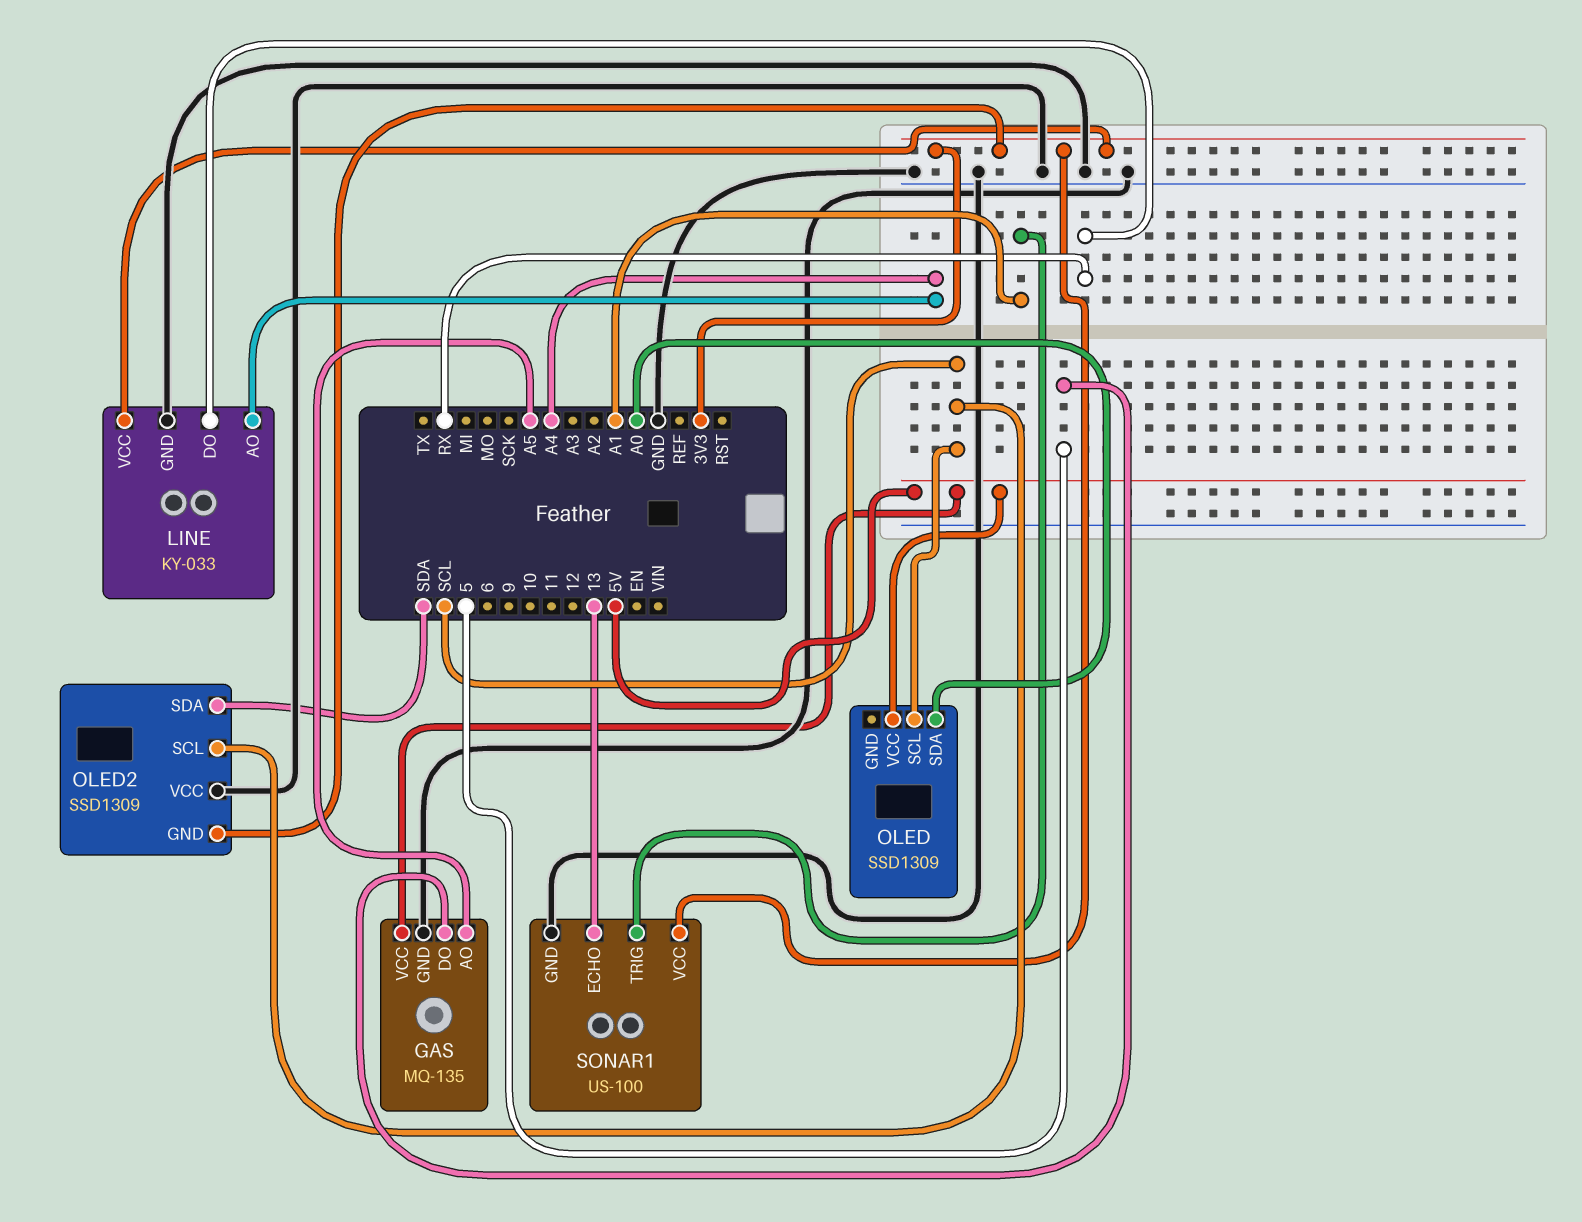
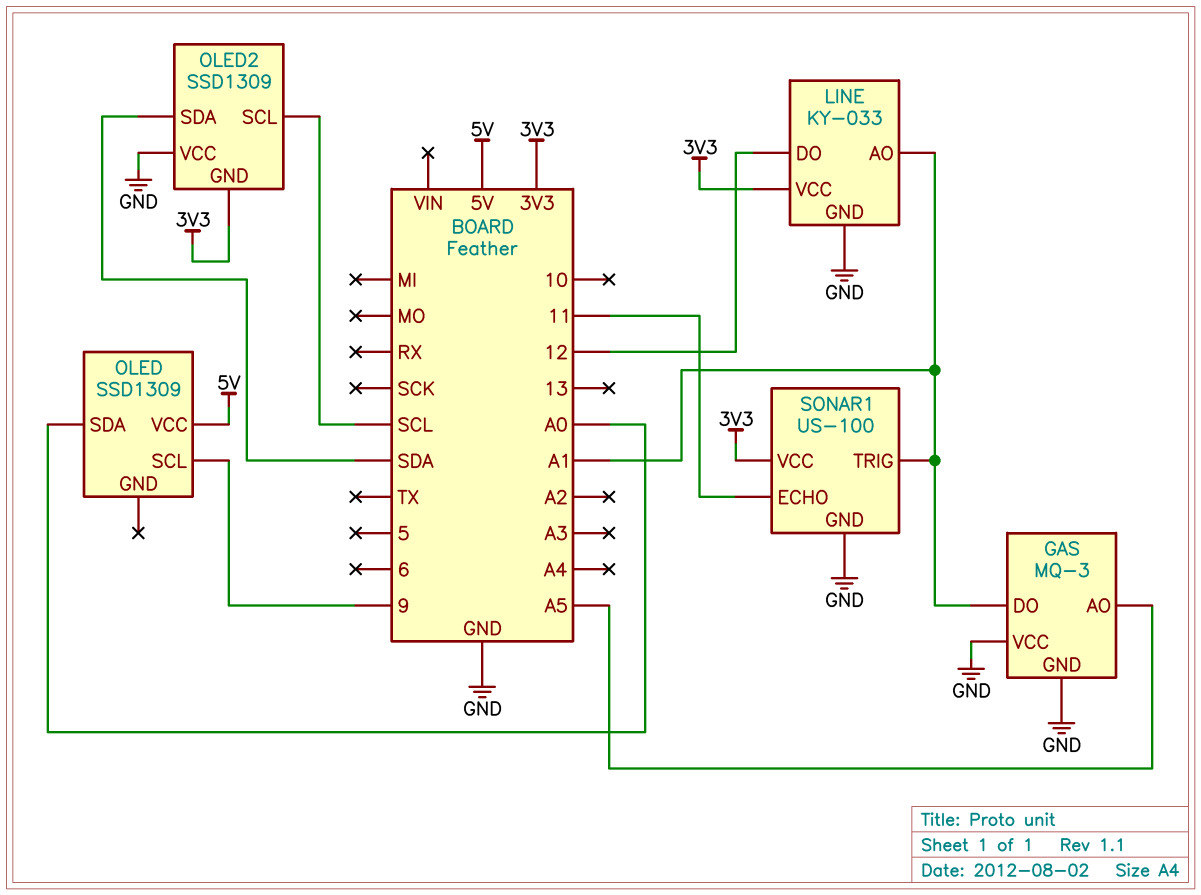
GAS: MQ-135 -> MQ-3
GAS pin DO: 5 -> A1
GAS pin VCC: 5V -> GND
LINE pin AO: A4 -> A1
LINE pin DO: RX -> 12
OLED pin SCL: SCL -> 9
SONAR1 pin ECHO: 13 -> 11

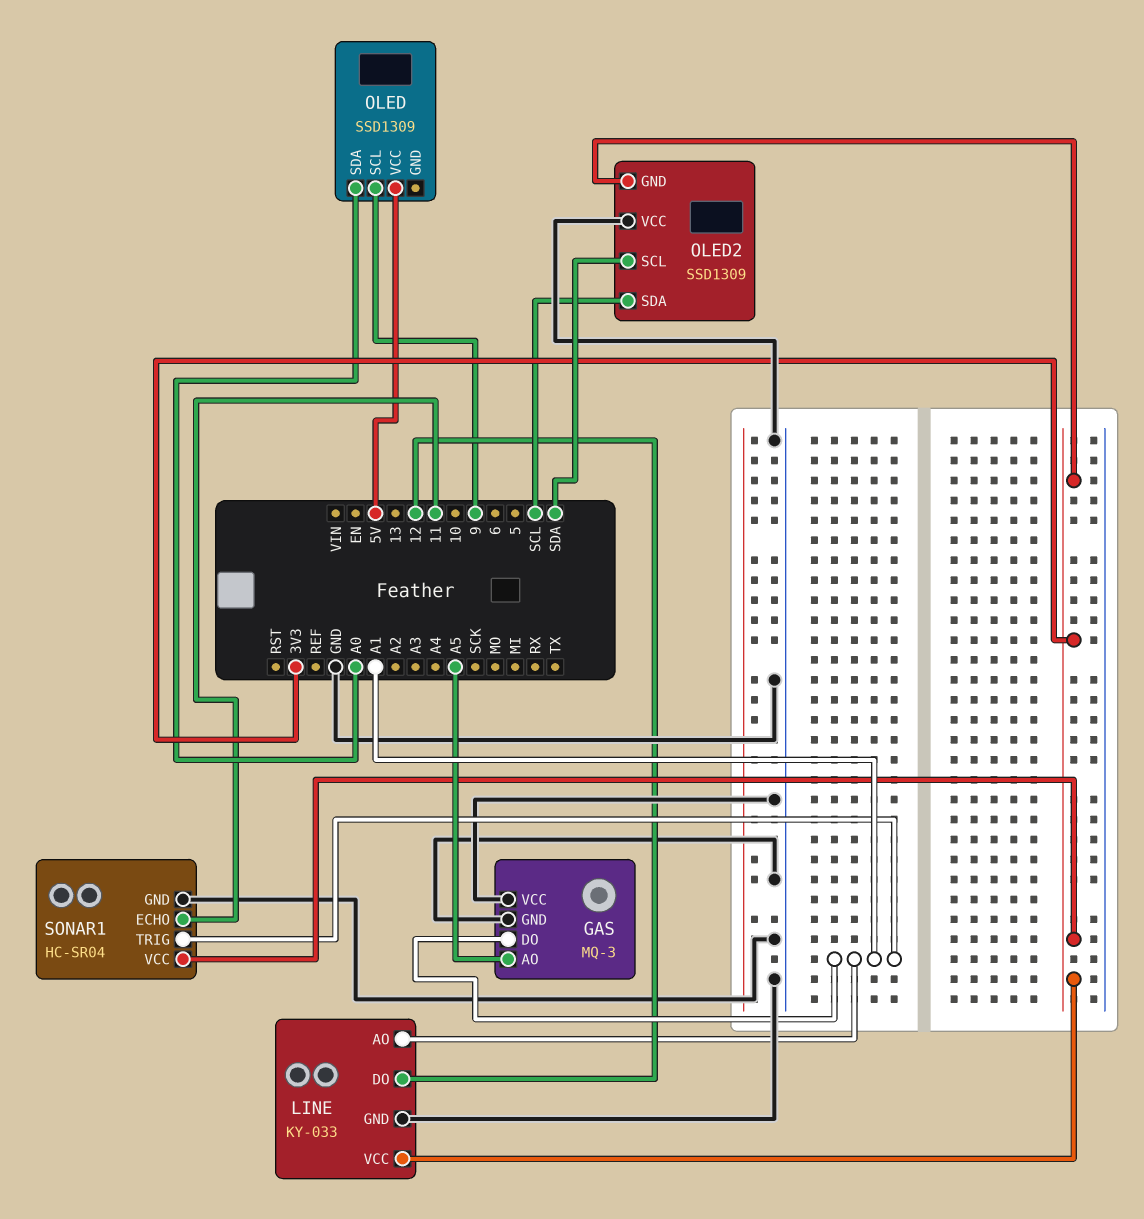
OLED2 pin SCL: SCL -> SDA
OLED2 pin SDA: SDA -> SCL
SONAR1: US-100 -> HC-SR04

